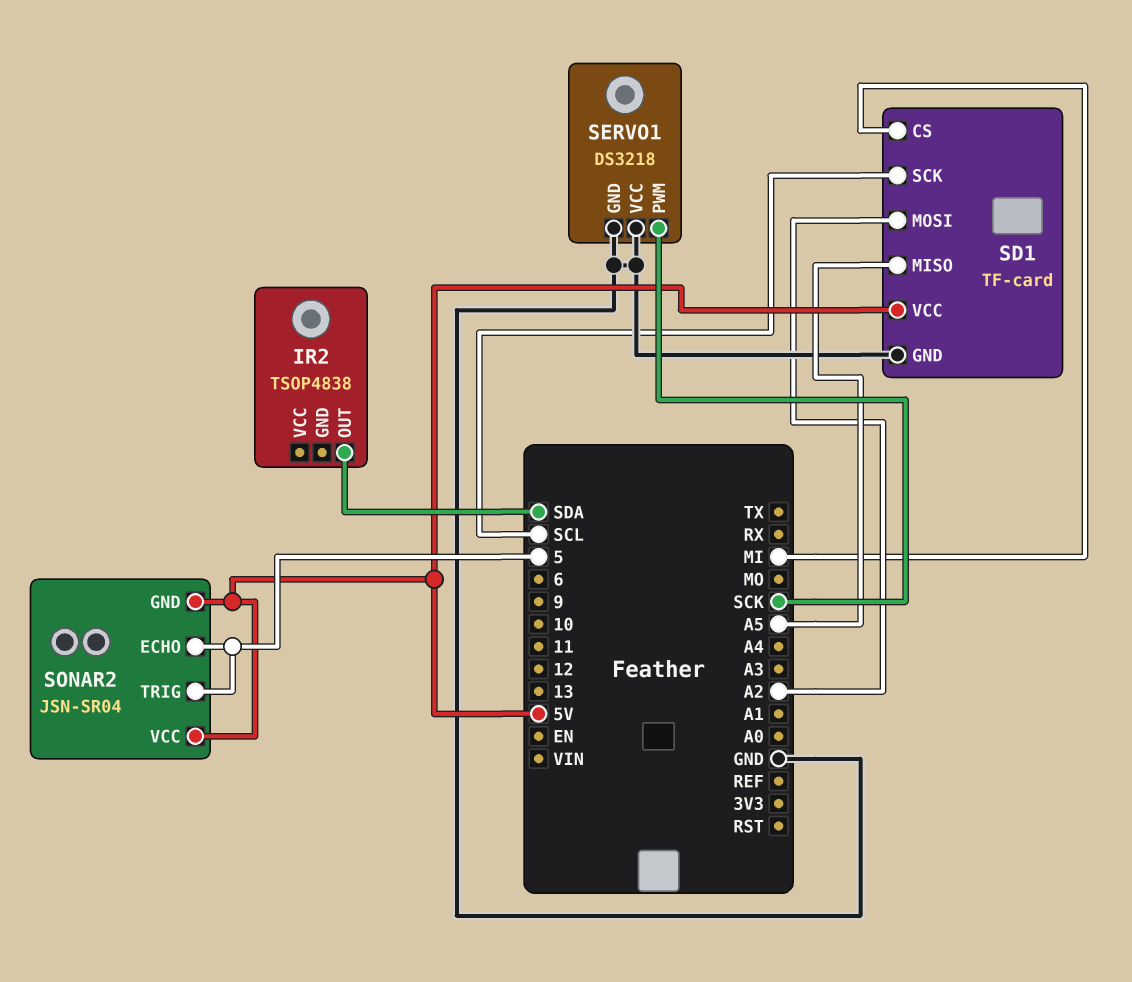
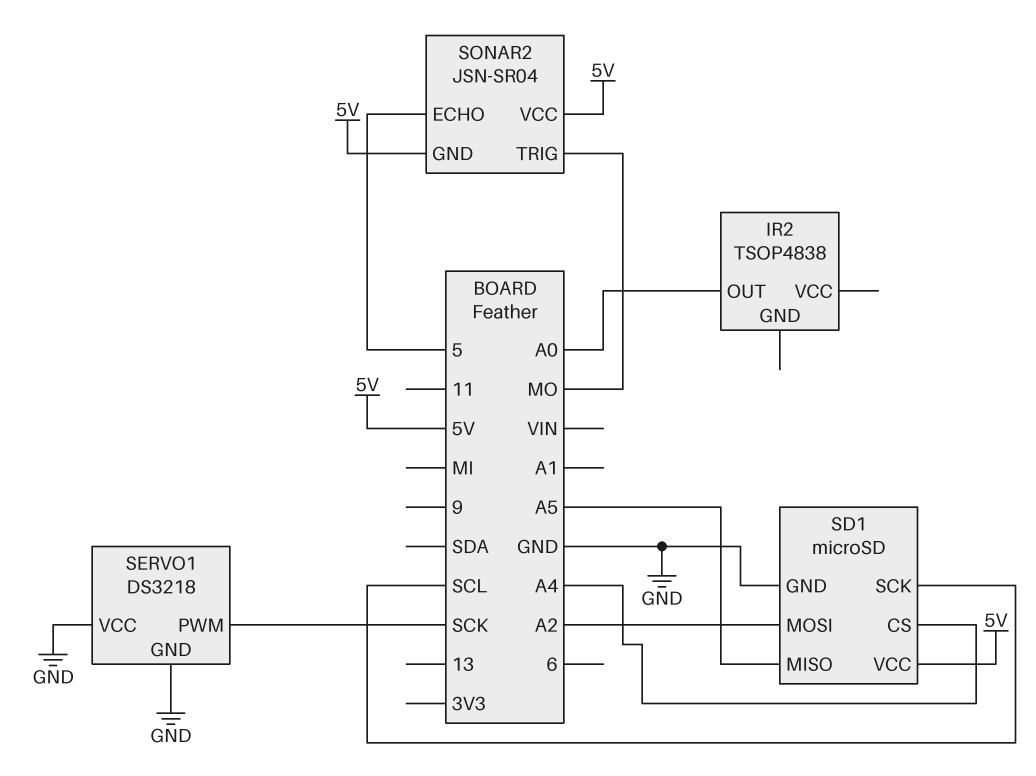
IR2 pin OUT: SDA -> A0
SD1: TF-card -> microSD
SD1 pin CS: MI -> A4
SONAR2 pin TRIG: 5 -> MO

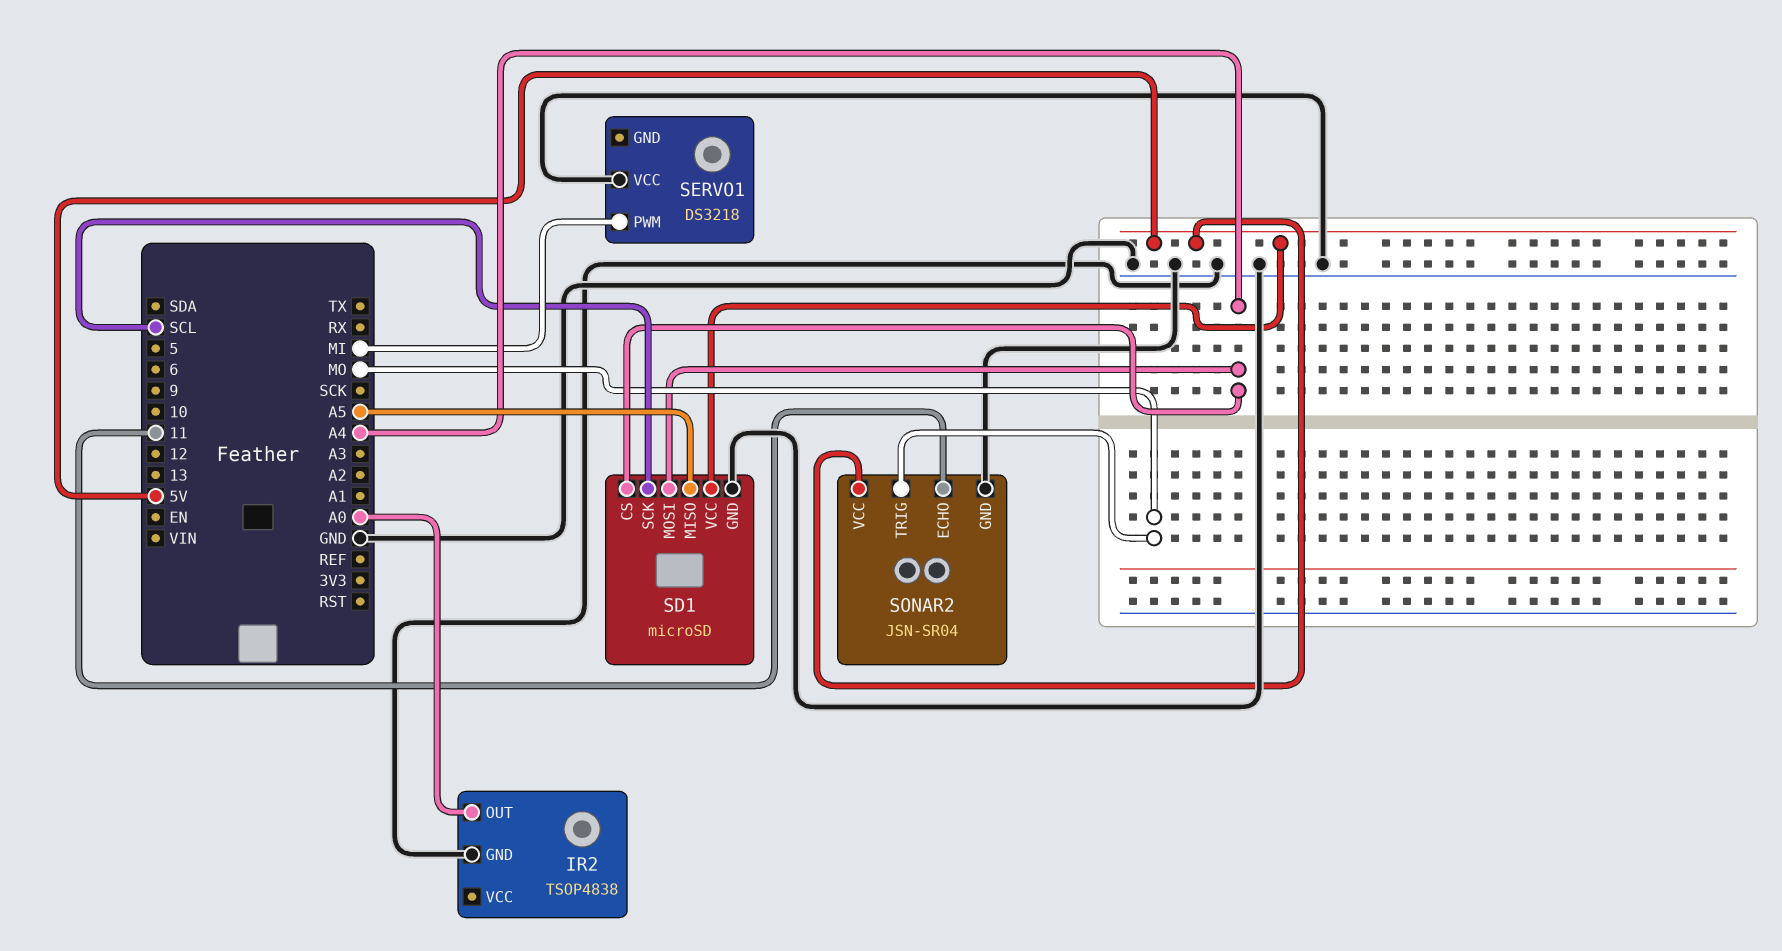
IR2 pin GND: none -> GND
SD1 pin MOSI: A2 -> A4
SERVO1 pin GND: GND -> none
SERVO1 pin PWM: SCK -> MI
SONAR2 pin ECHO: 5 -> 11
SONAR2 pin GND: 5V -> GND

